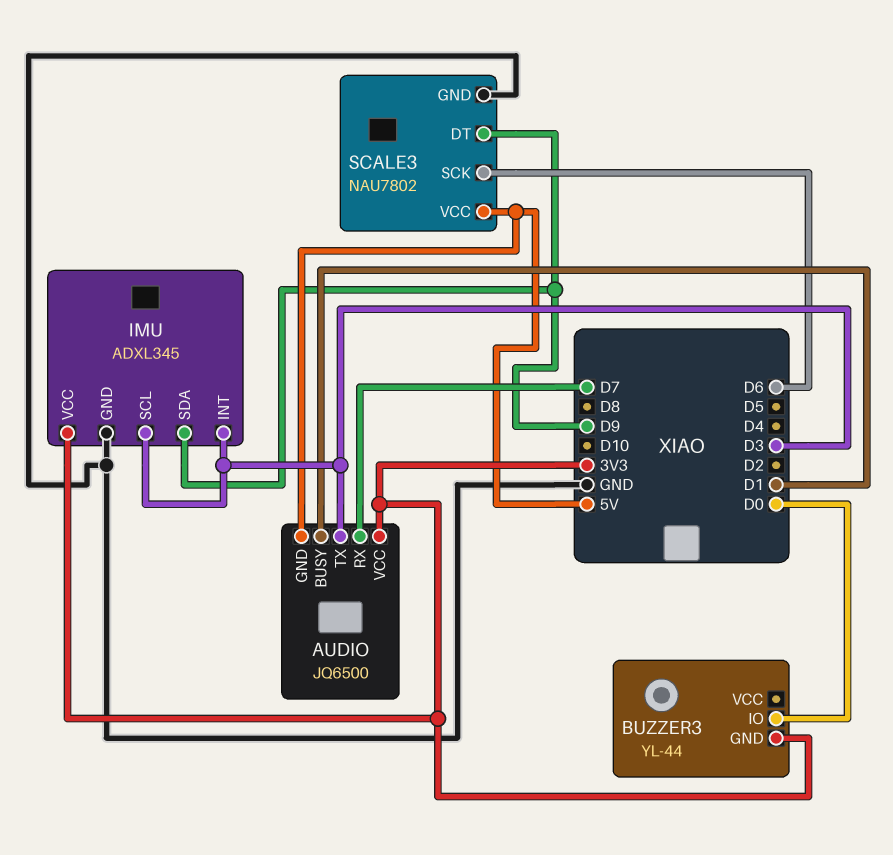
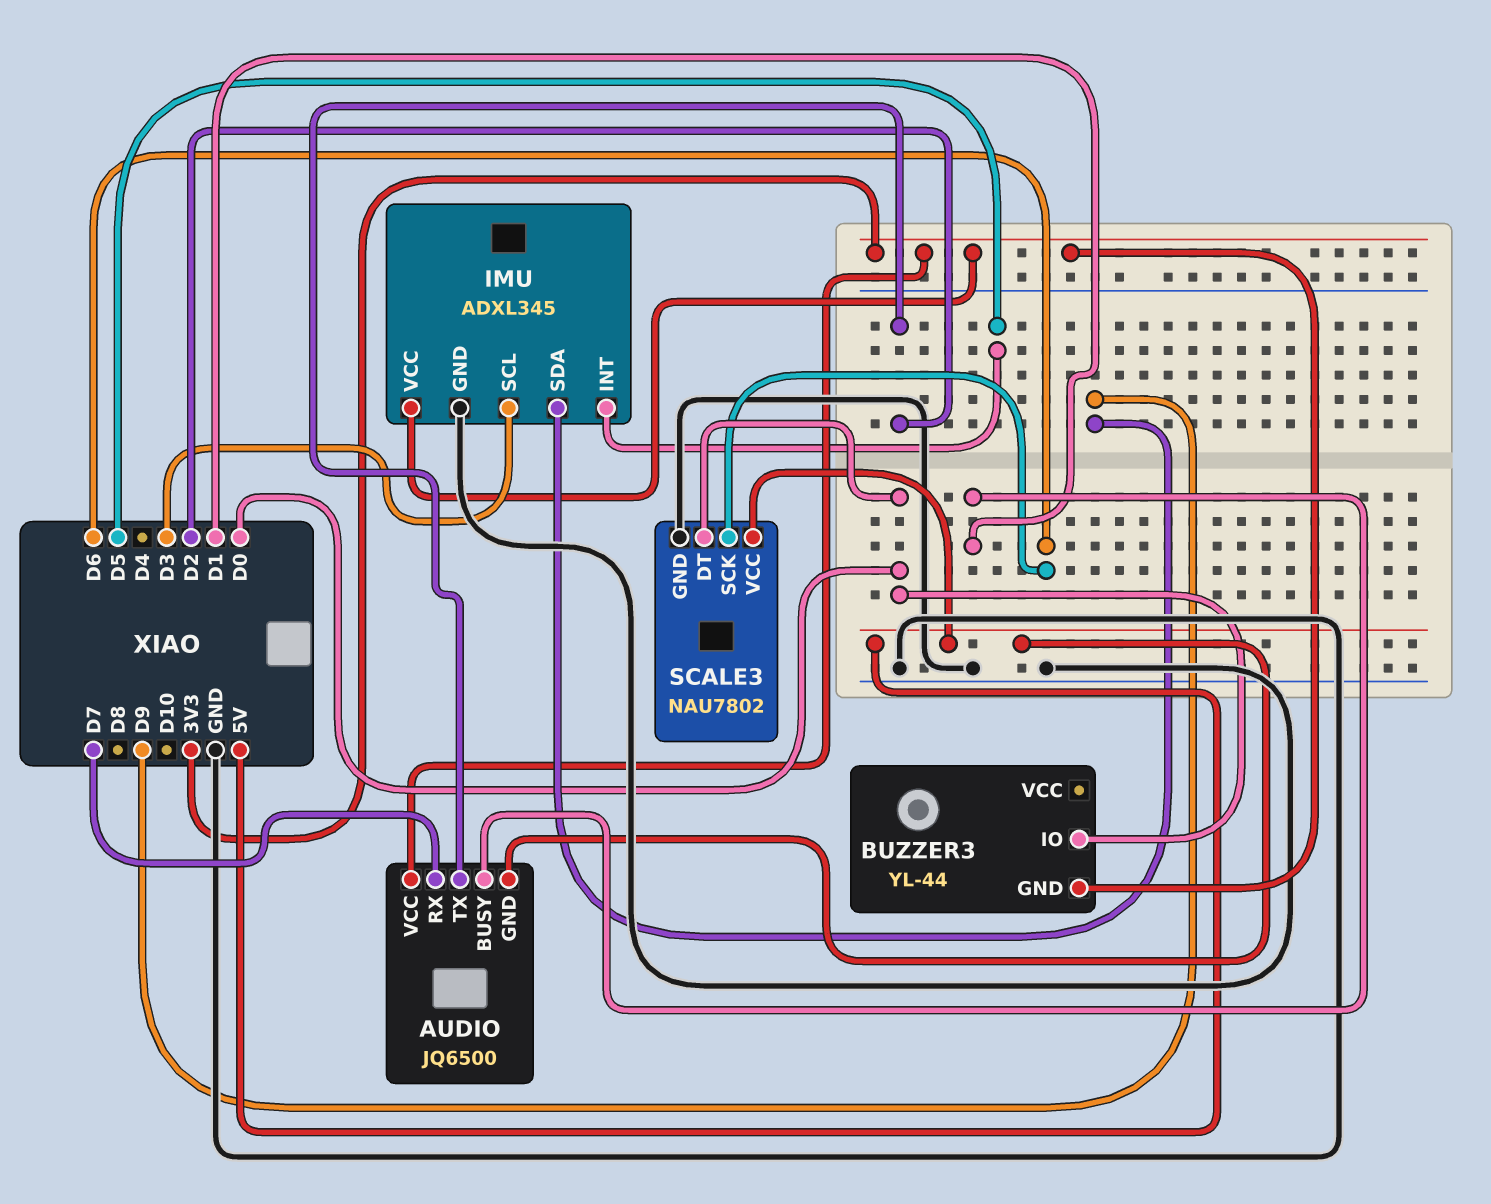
AUDIO pin TX: D3 -> D2
IMU pin INT: D3 -> D5
SCALE3 pin DT: D9 -> D0

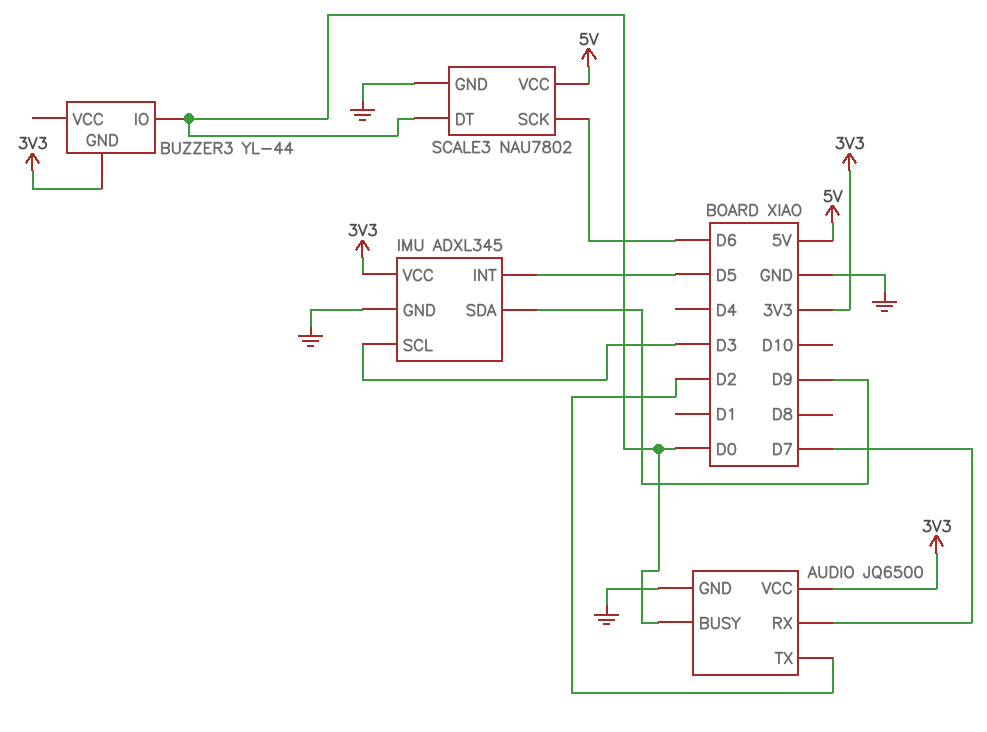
AUDIO pin BUSY: D1 -> D0
AUDIO pin GND: 5V -> GND

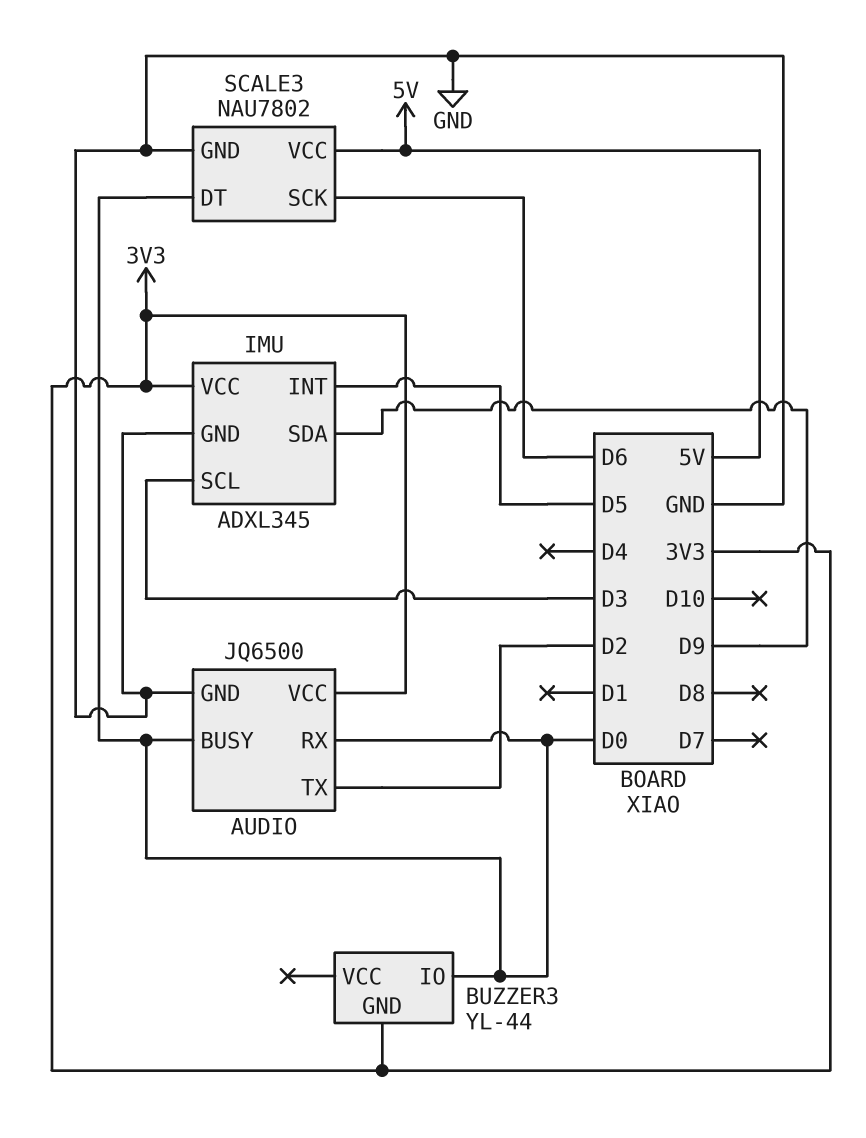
AUDIO pin RX: D7 -> D0

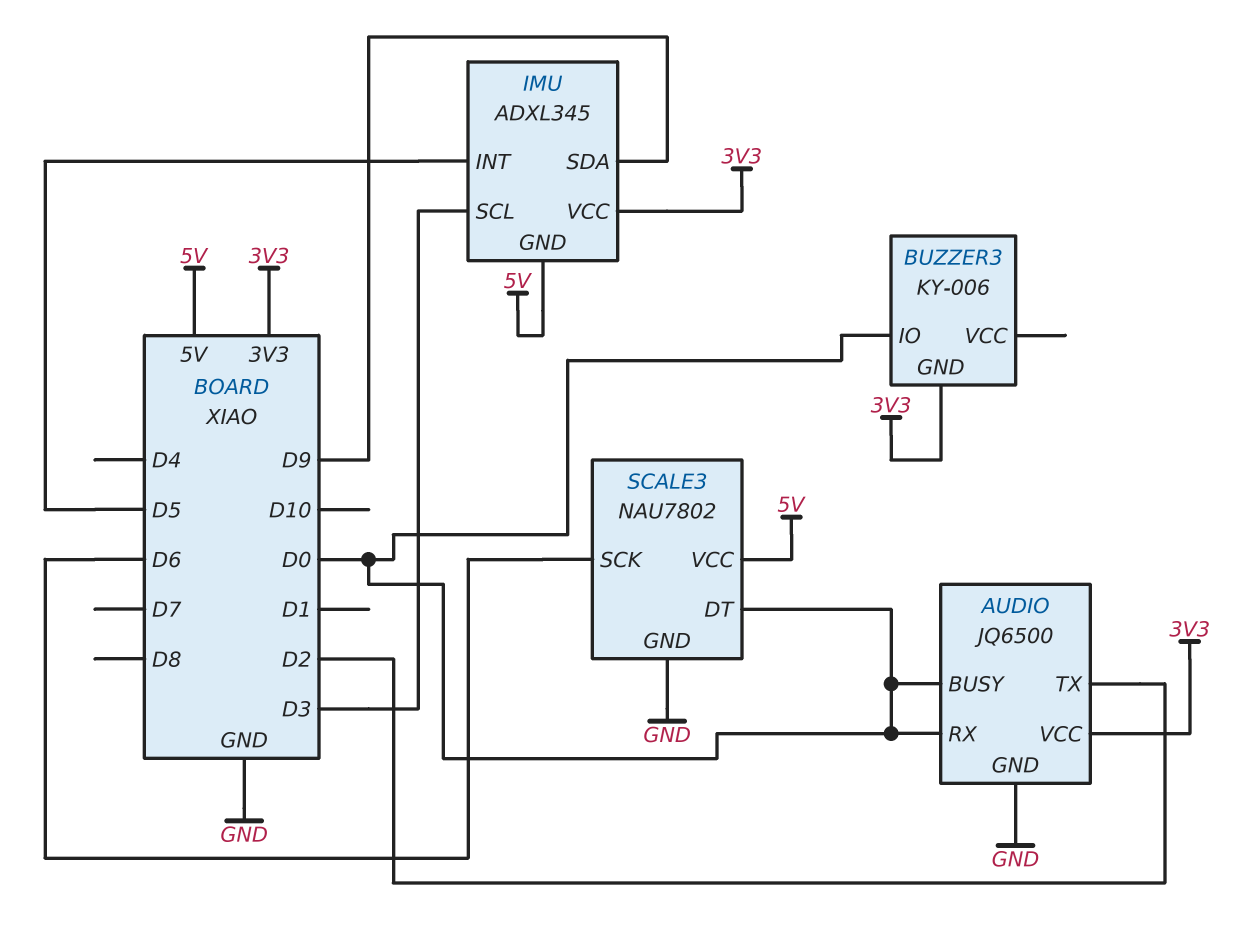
BUZZER3: YL-44 -> KY-006
IMU pin GND: GND -> 5V

